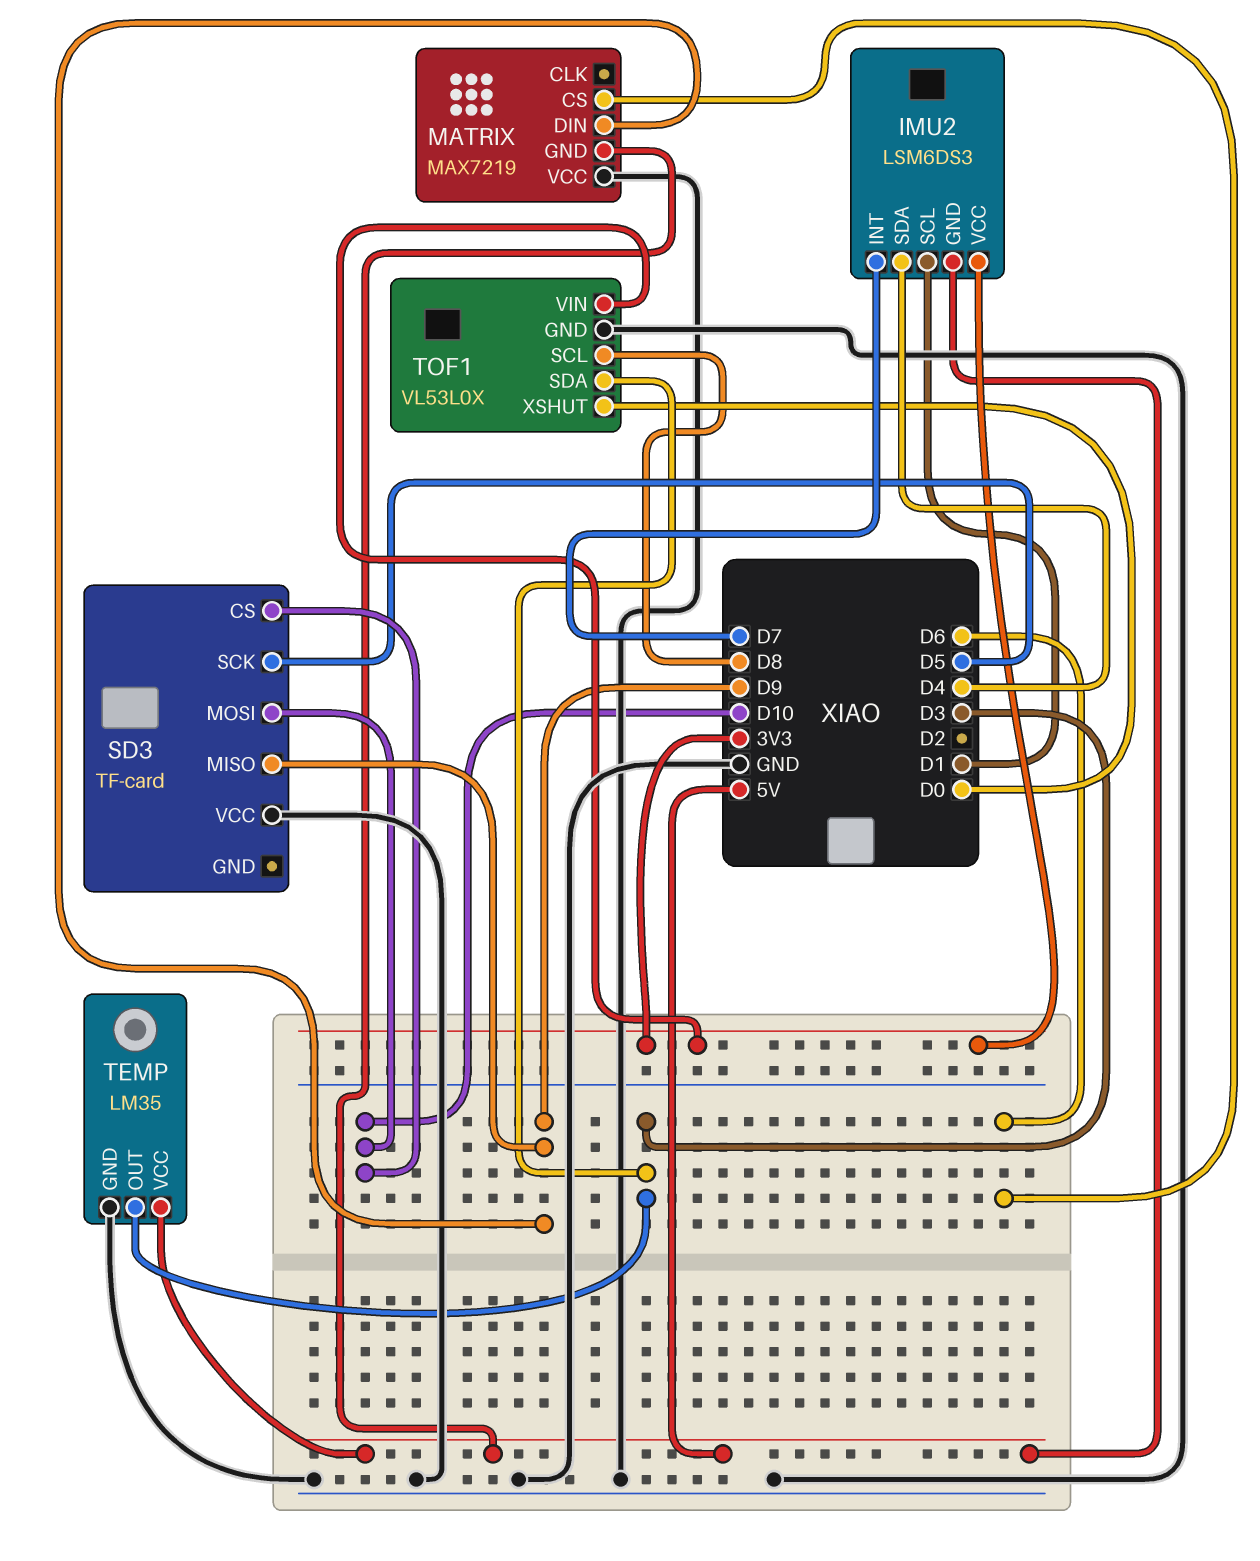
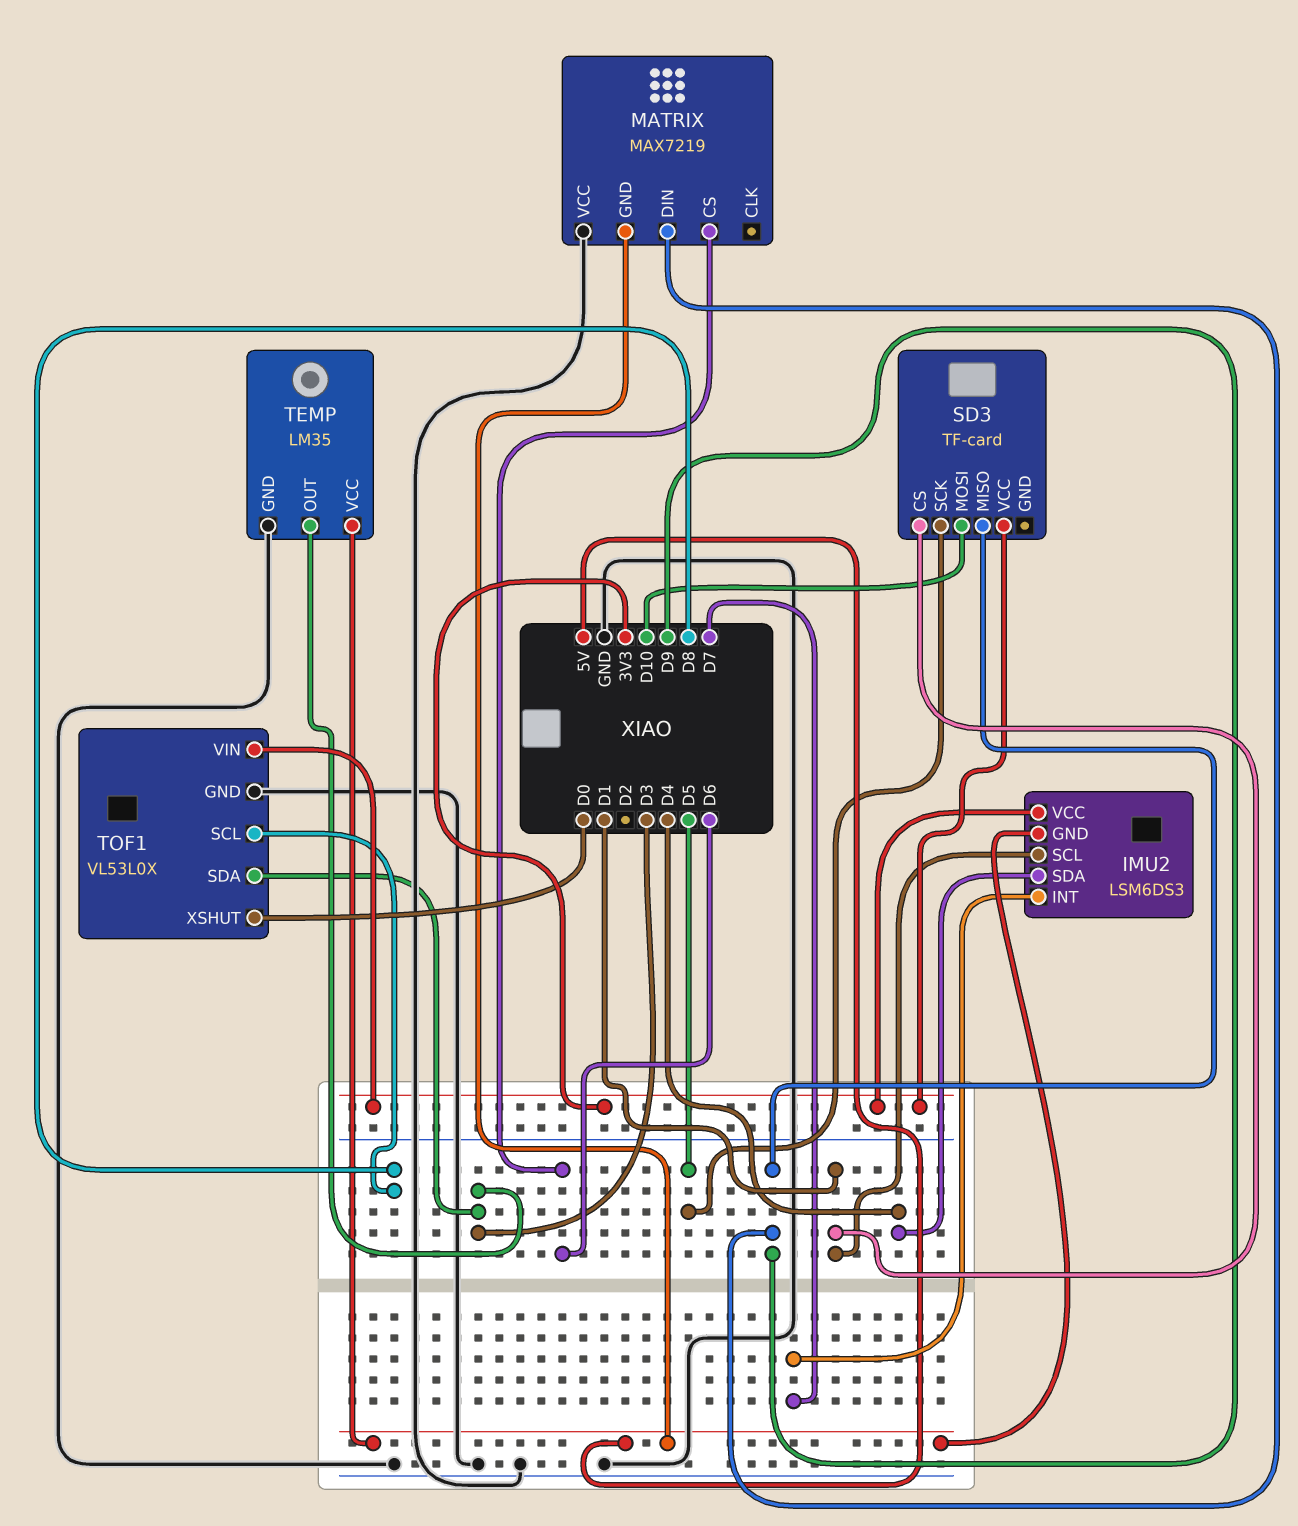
SD3 pin CS: D10 -> D1
SD3 pin VCC: GND -> 3V3

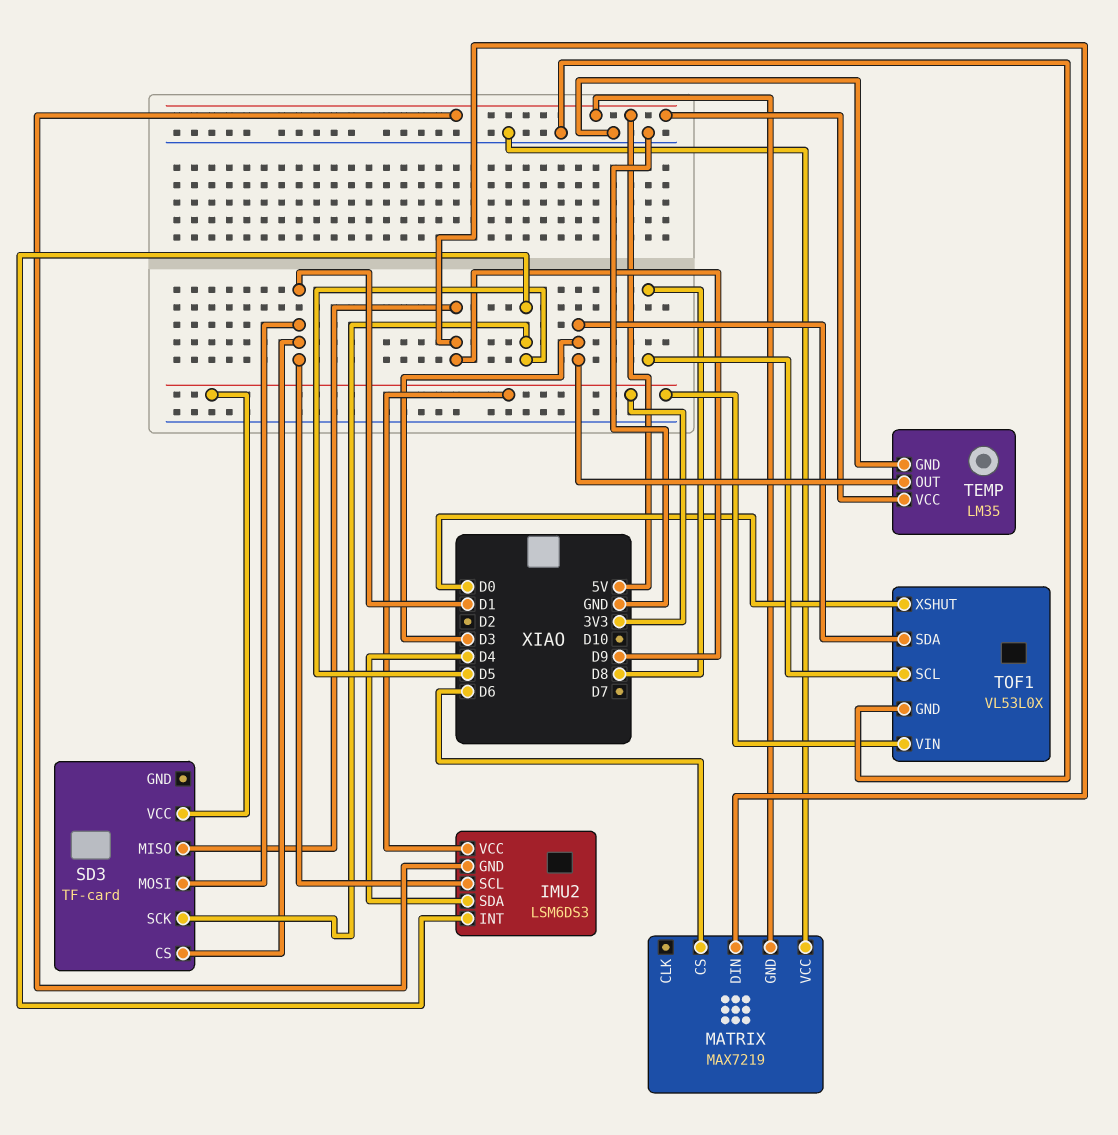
IMU2 pin INT: D7 -> D5
SD3 pin MOSI: D10 -> D1

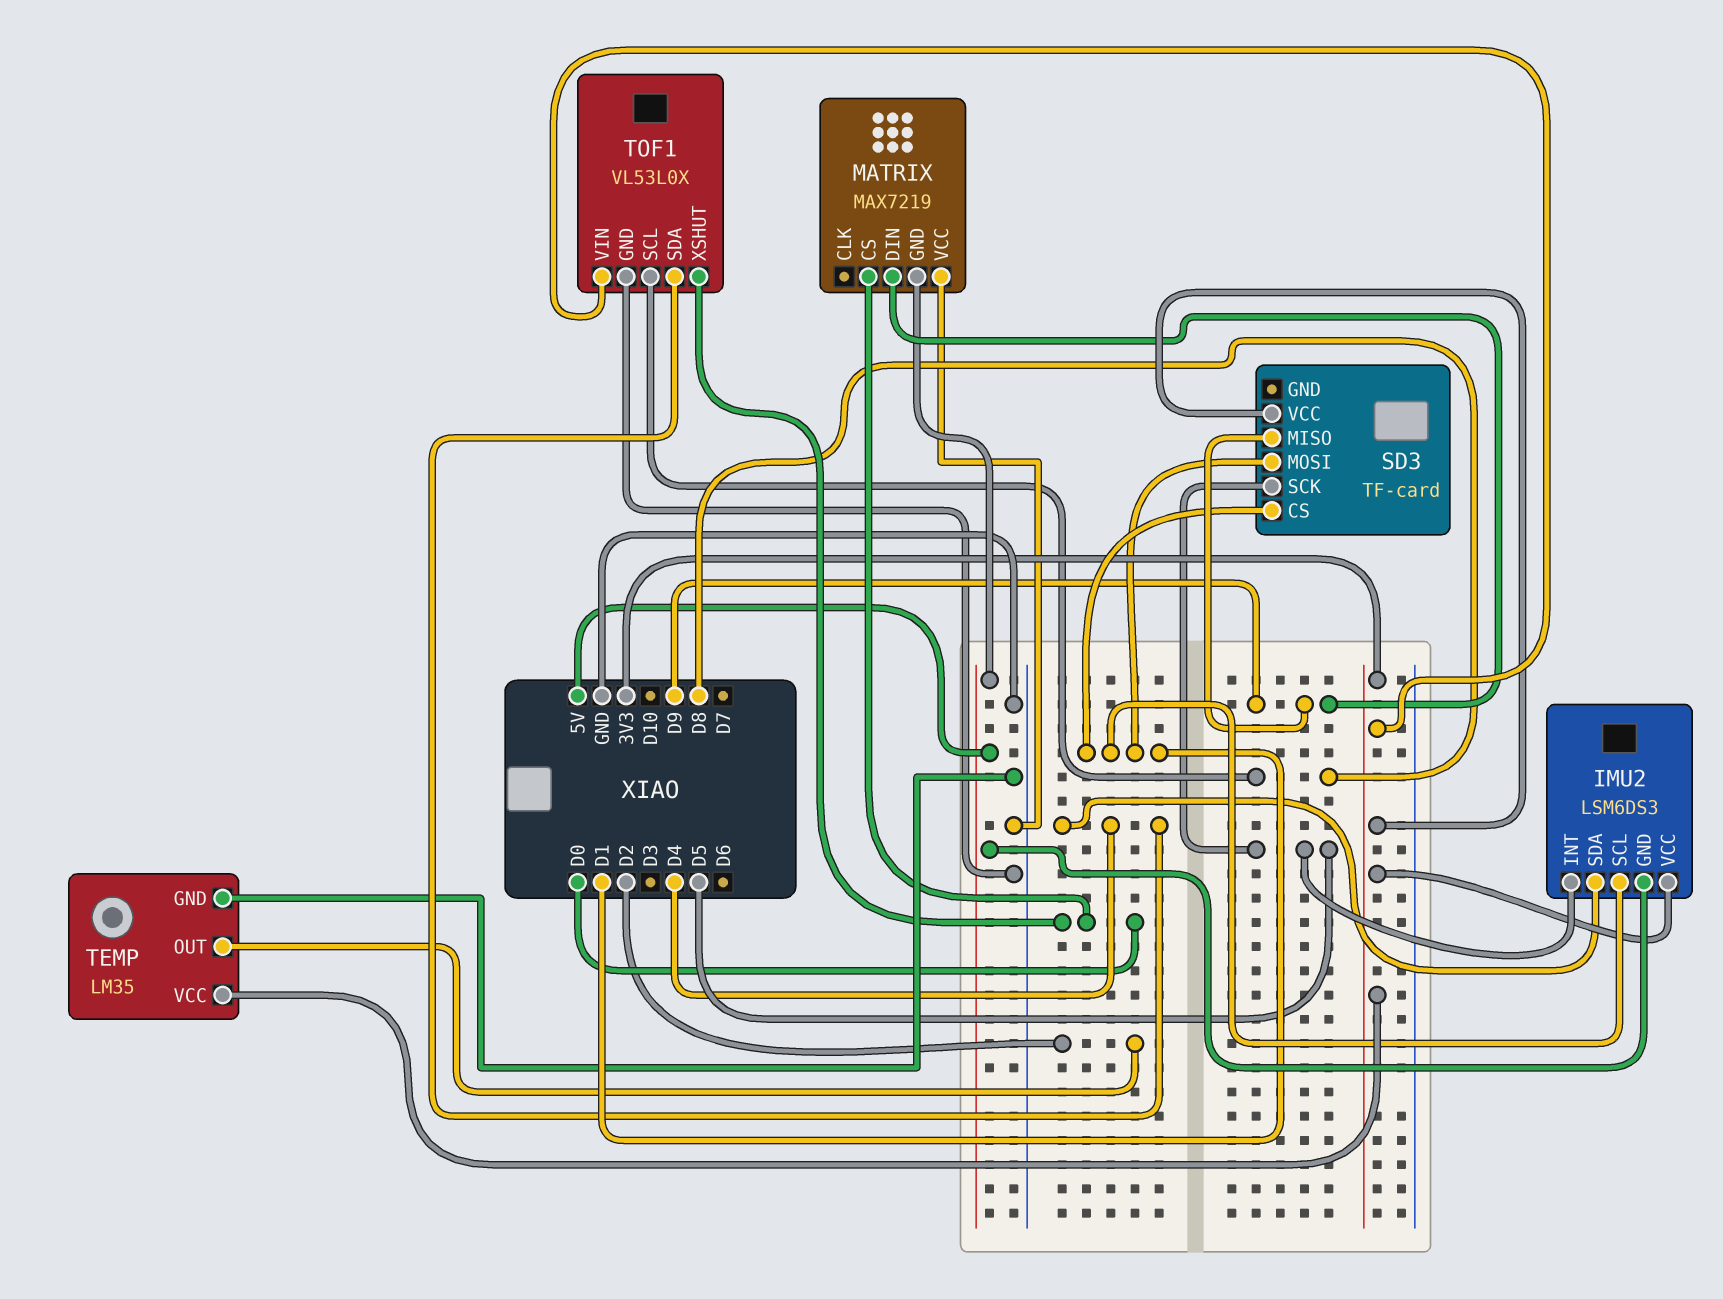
MATRIX pin CS: D6 -> D0
TEMP pin OUT: D3 -> D2
TEMP pin VCC: 5V -> 3V3
TOF1 pin SDA: D3 -> D4

